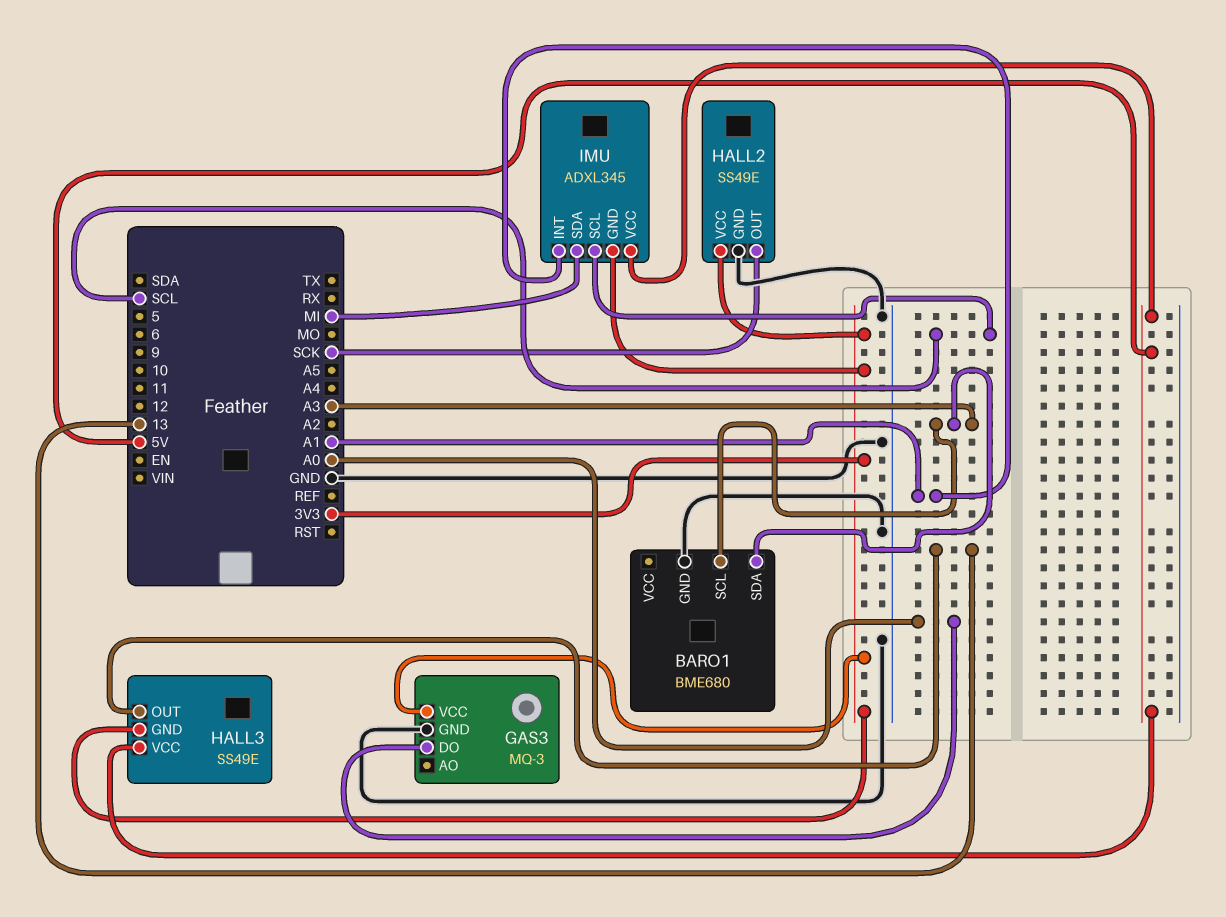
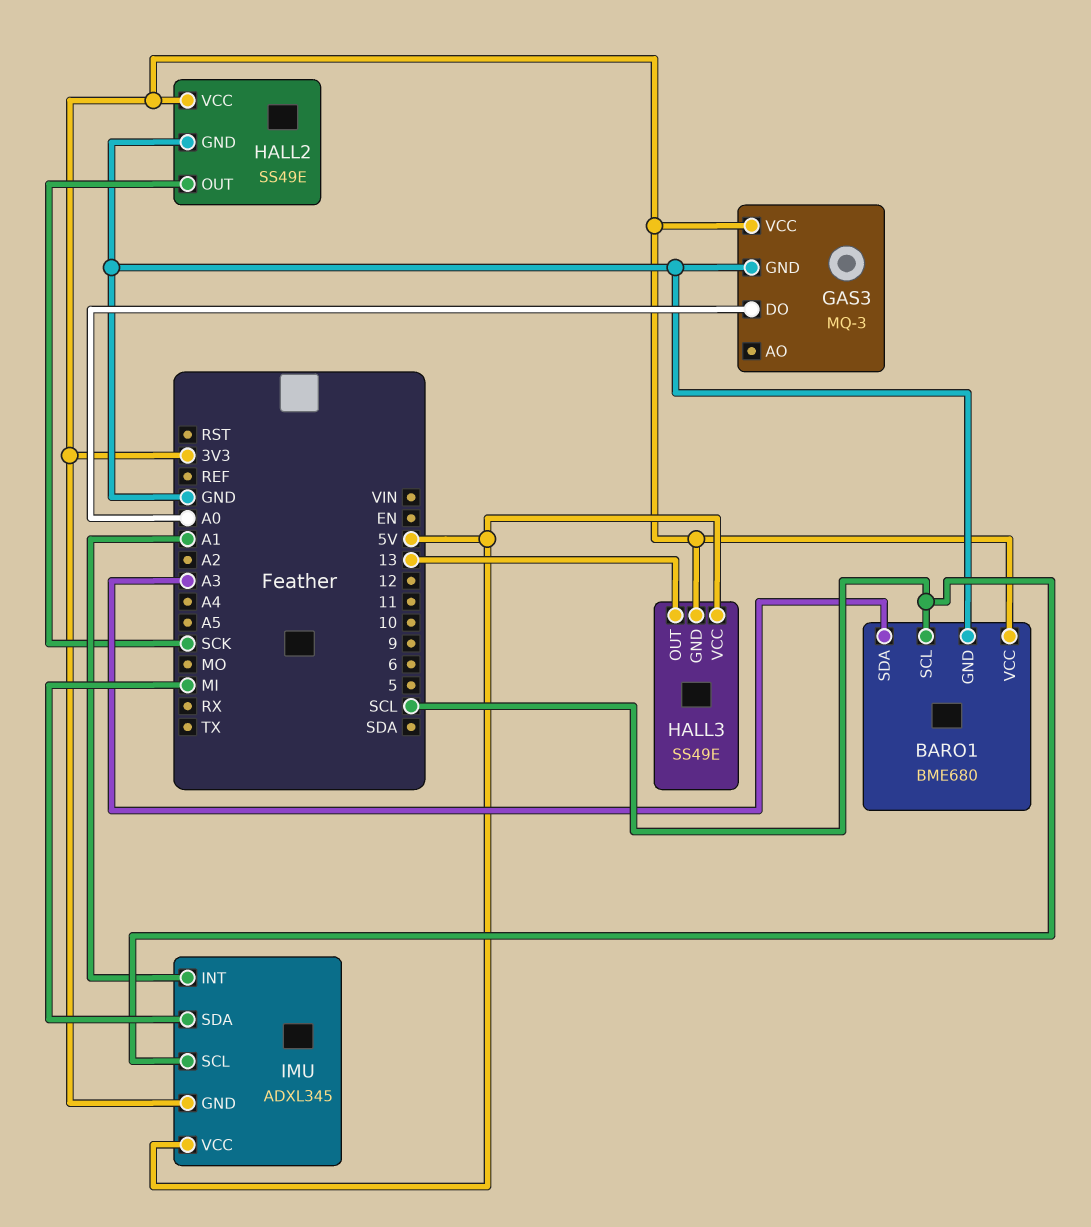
BARO1 pin SCL: A3 -> SCL
BARO1 pin VCC: none -> 3V3

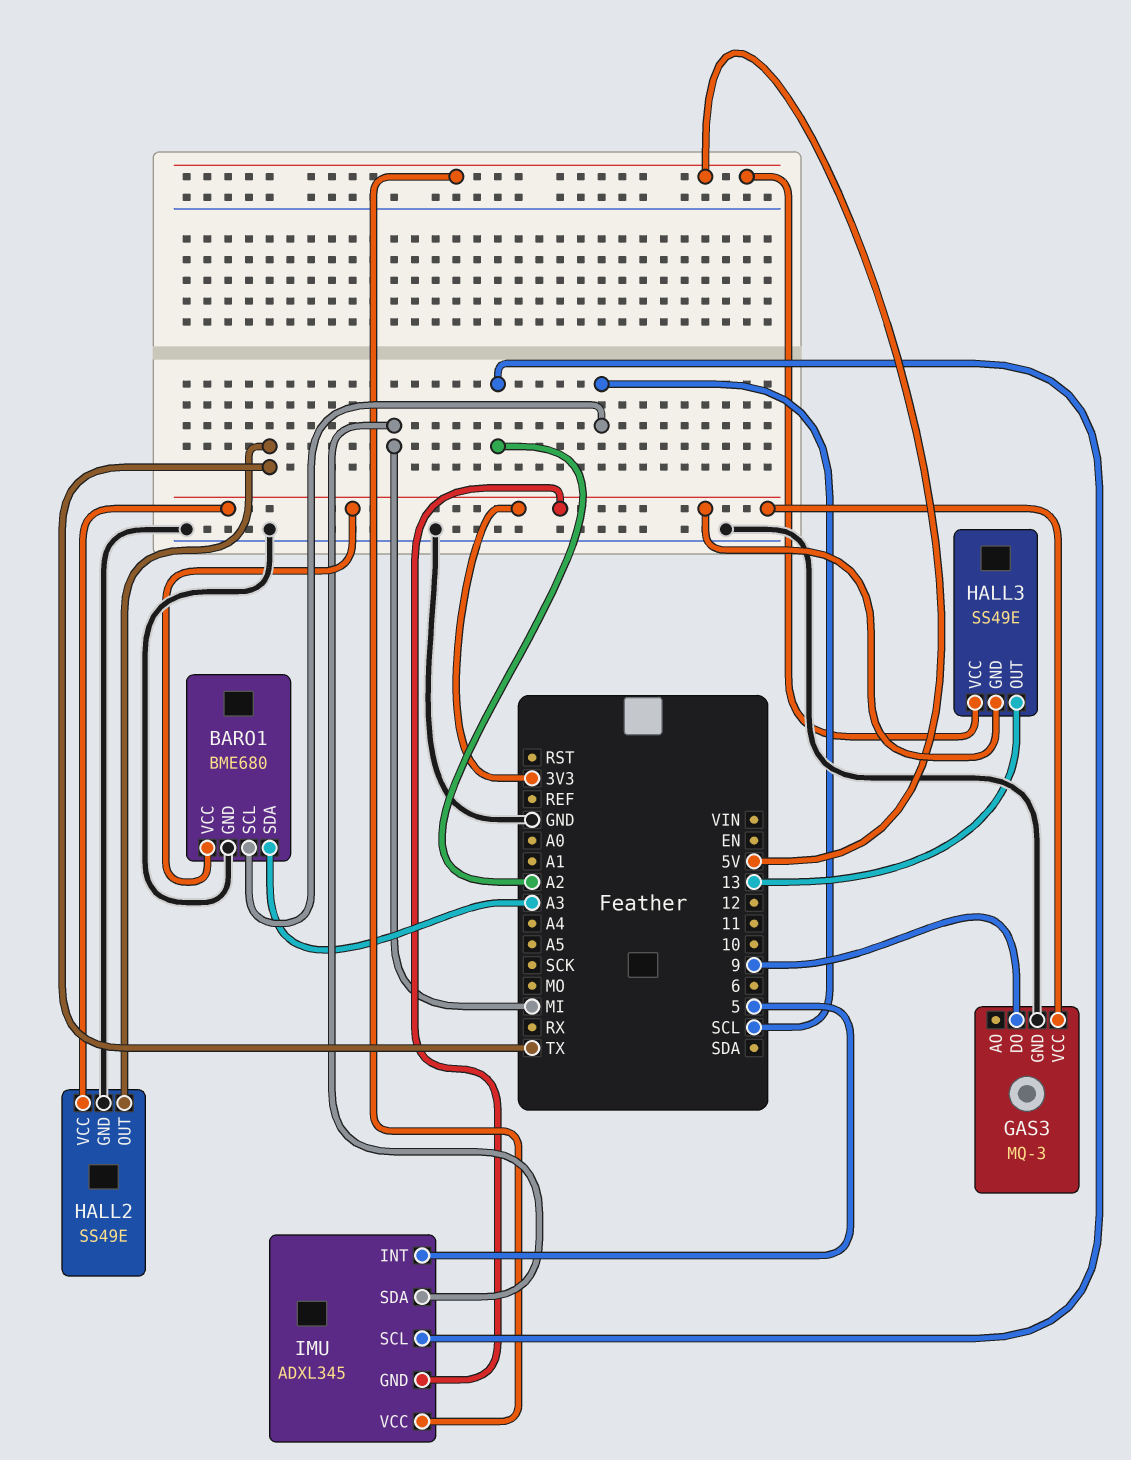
GAS3 pin DO: A0 -> 9
HALL2 pin OUT: SCK -> TX
IMU pin INT: A1 -> 5
IMU pin SCL: SCL -> A2

